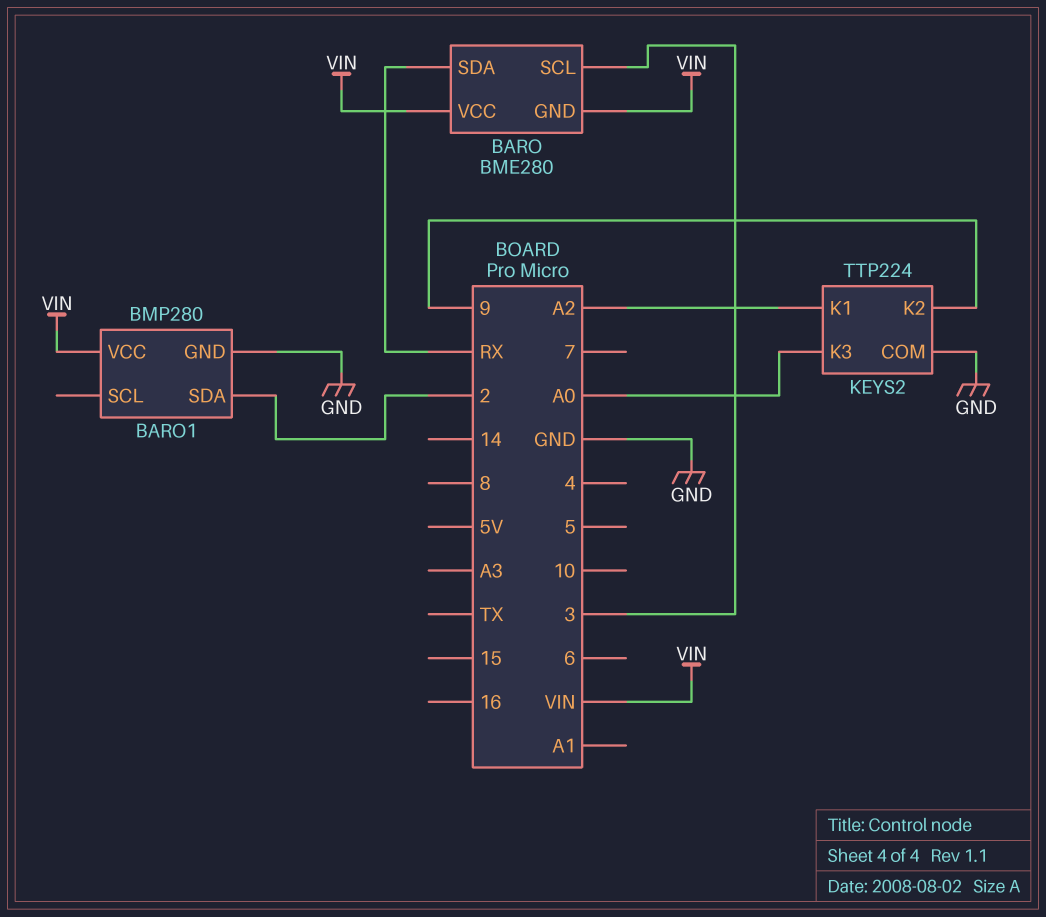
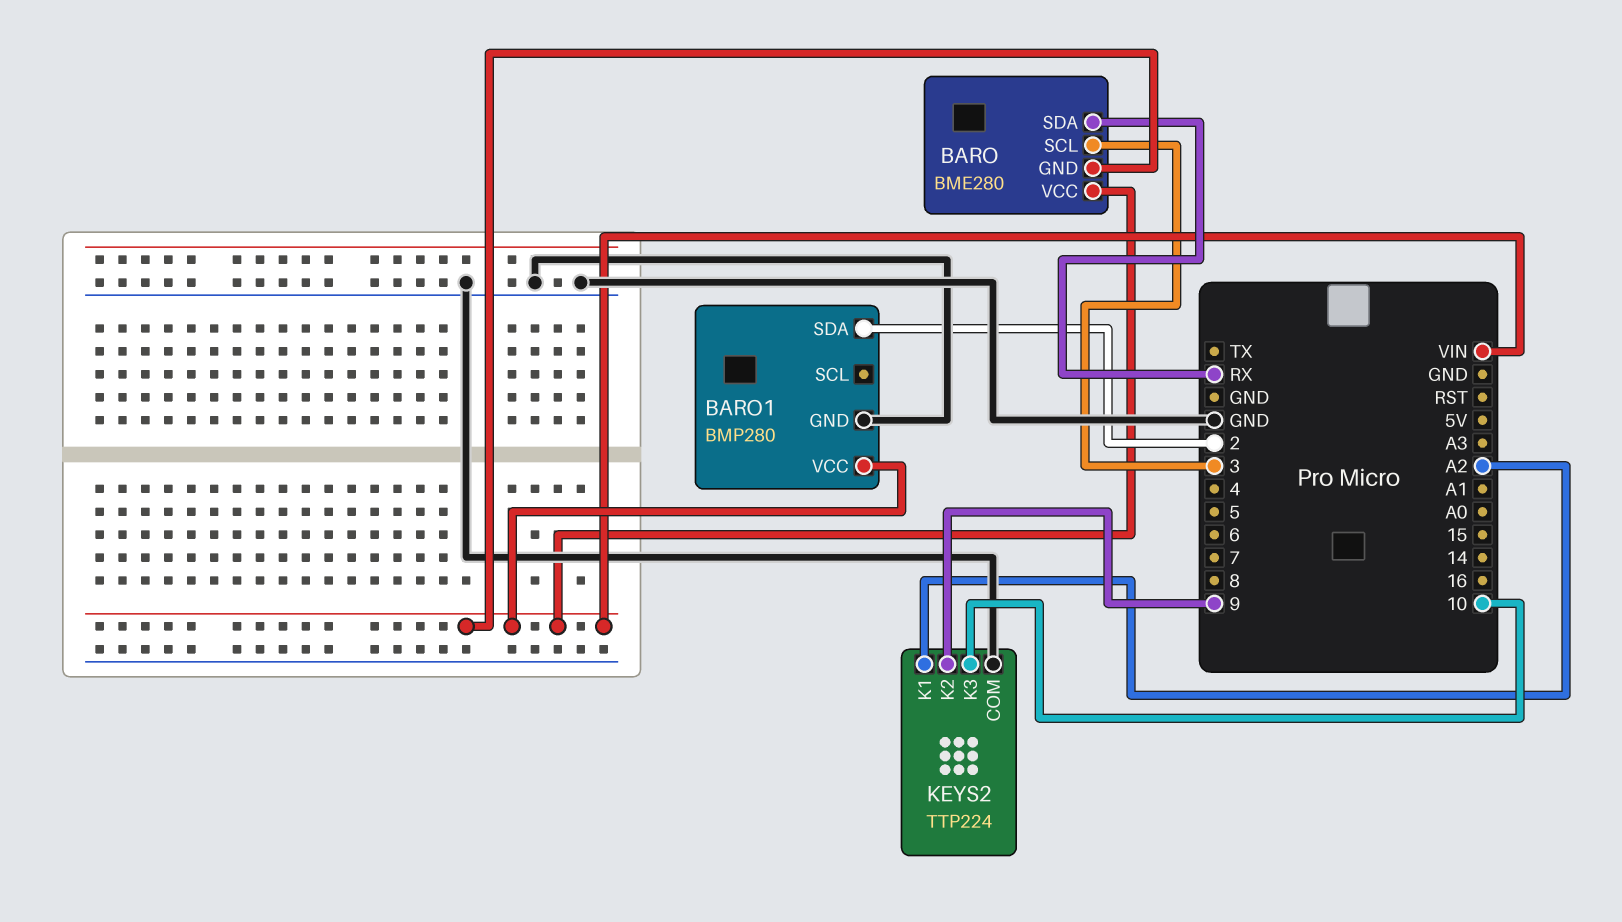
KEYS2 pin K3: A0 -> 10

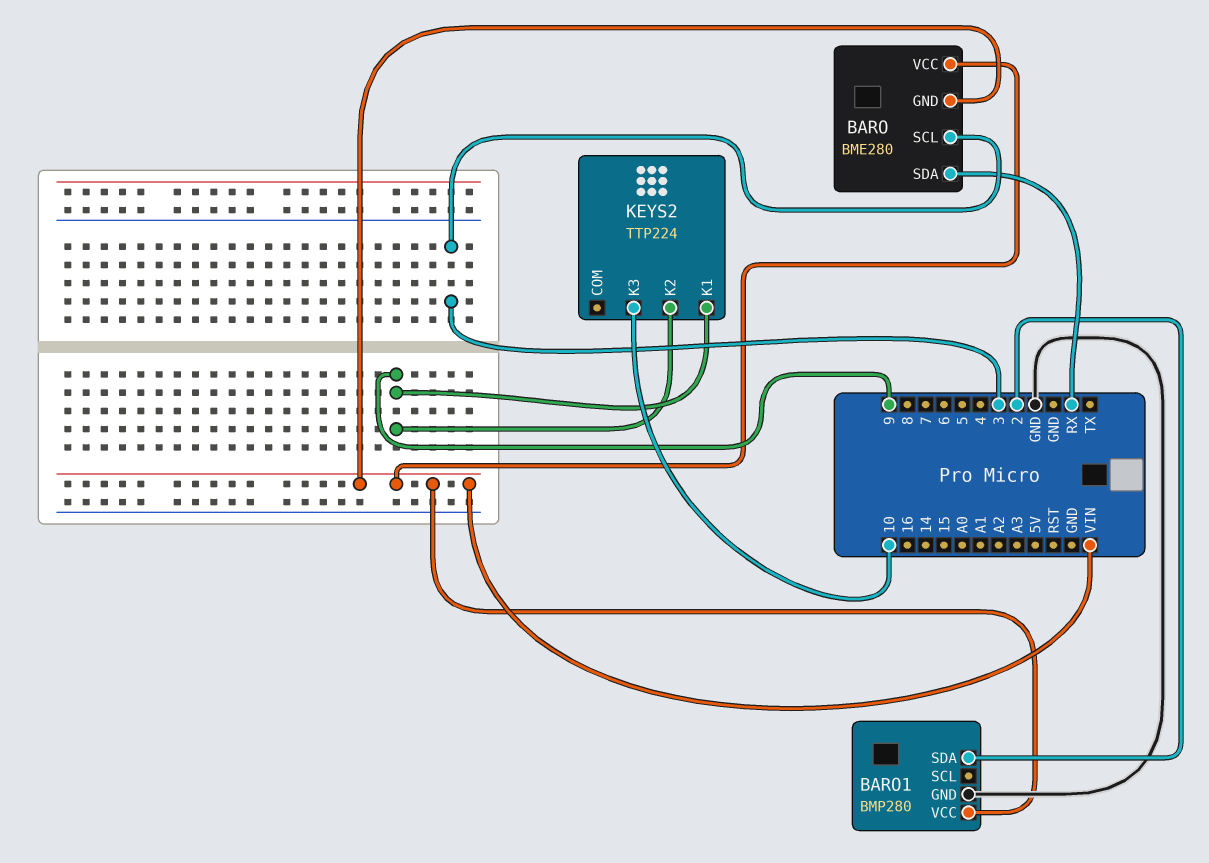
KEYS2 pin COM: GND -> none
KEYS2 pin K1: A2 -> 9

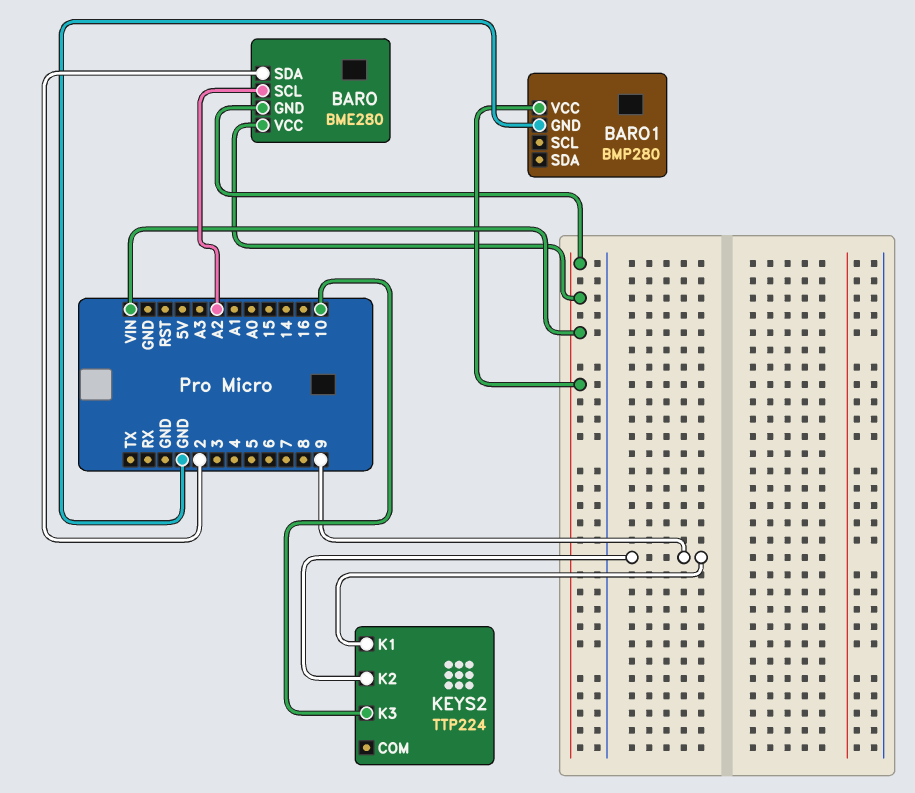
BARO pin SCL: 3 -> A2
BARO pin SDA: RX -> 2
BARO1 pin SDA: 2 -> none

